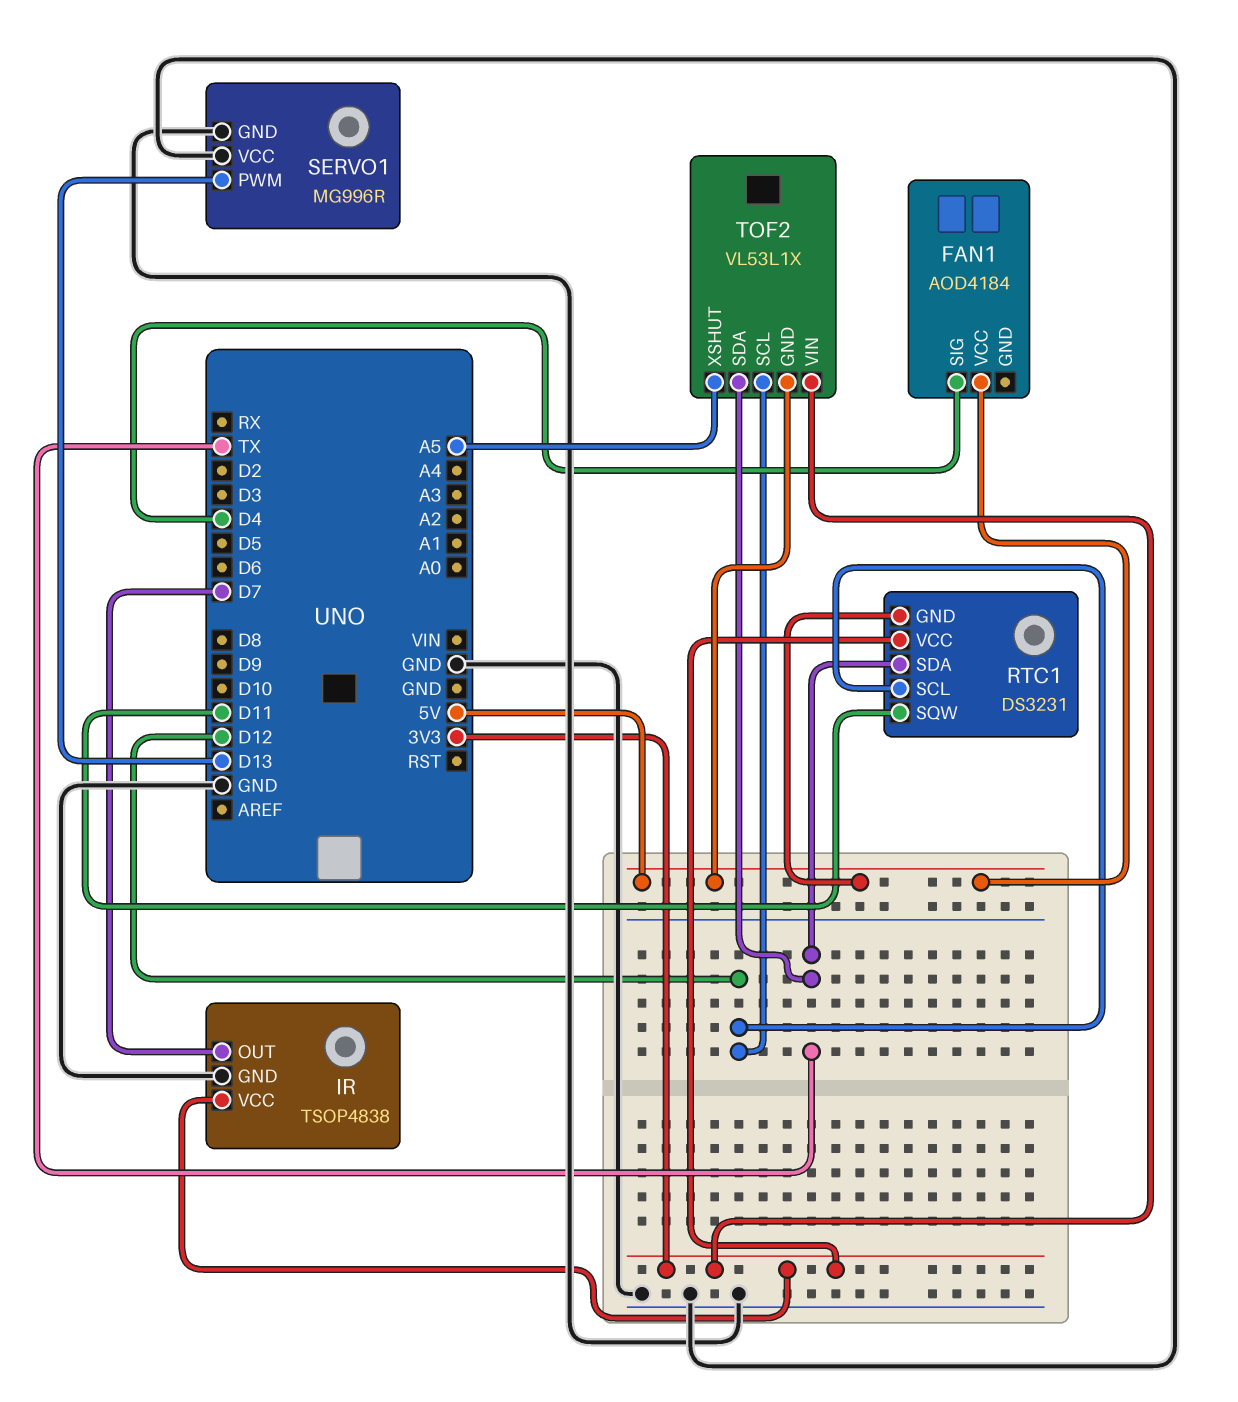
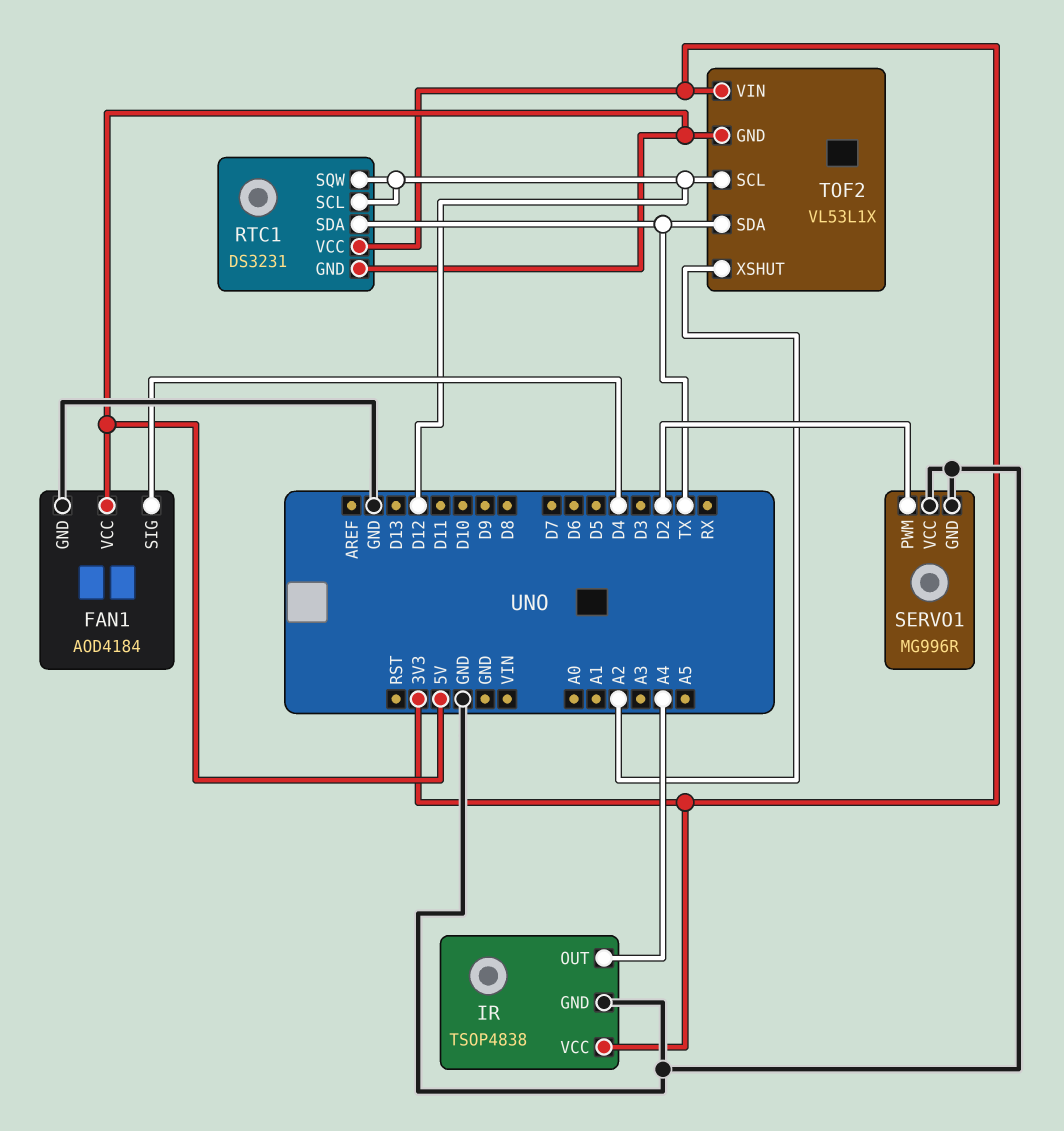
FAN1 pin GND: none -> GND
IR pin OUT: D7 -> A4
RTC1 pin SQW: D11 -> D12
SERVO1 pin PWM: D13 -> D2
TOF2 pin XSHUT: A5 -> A2

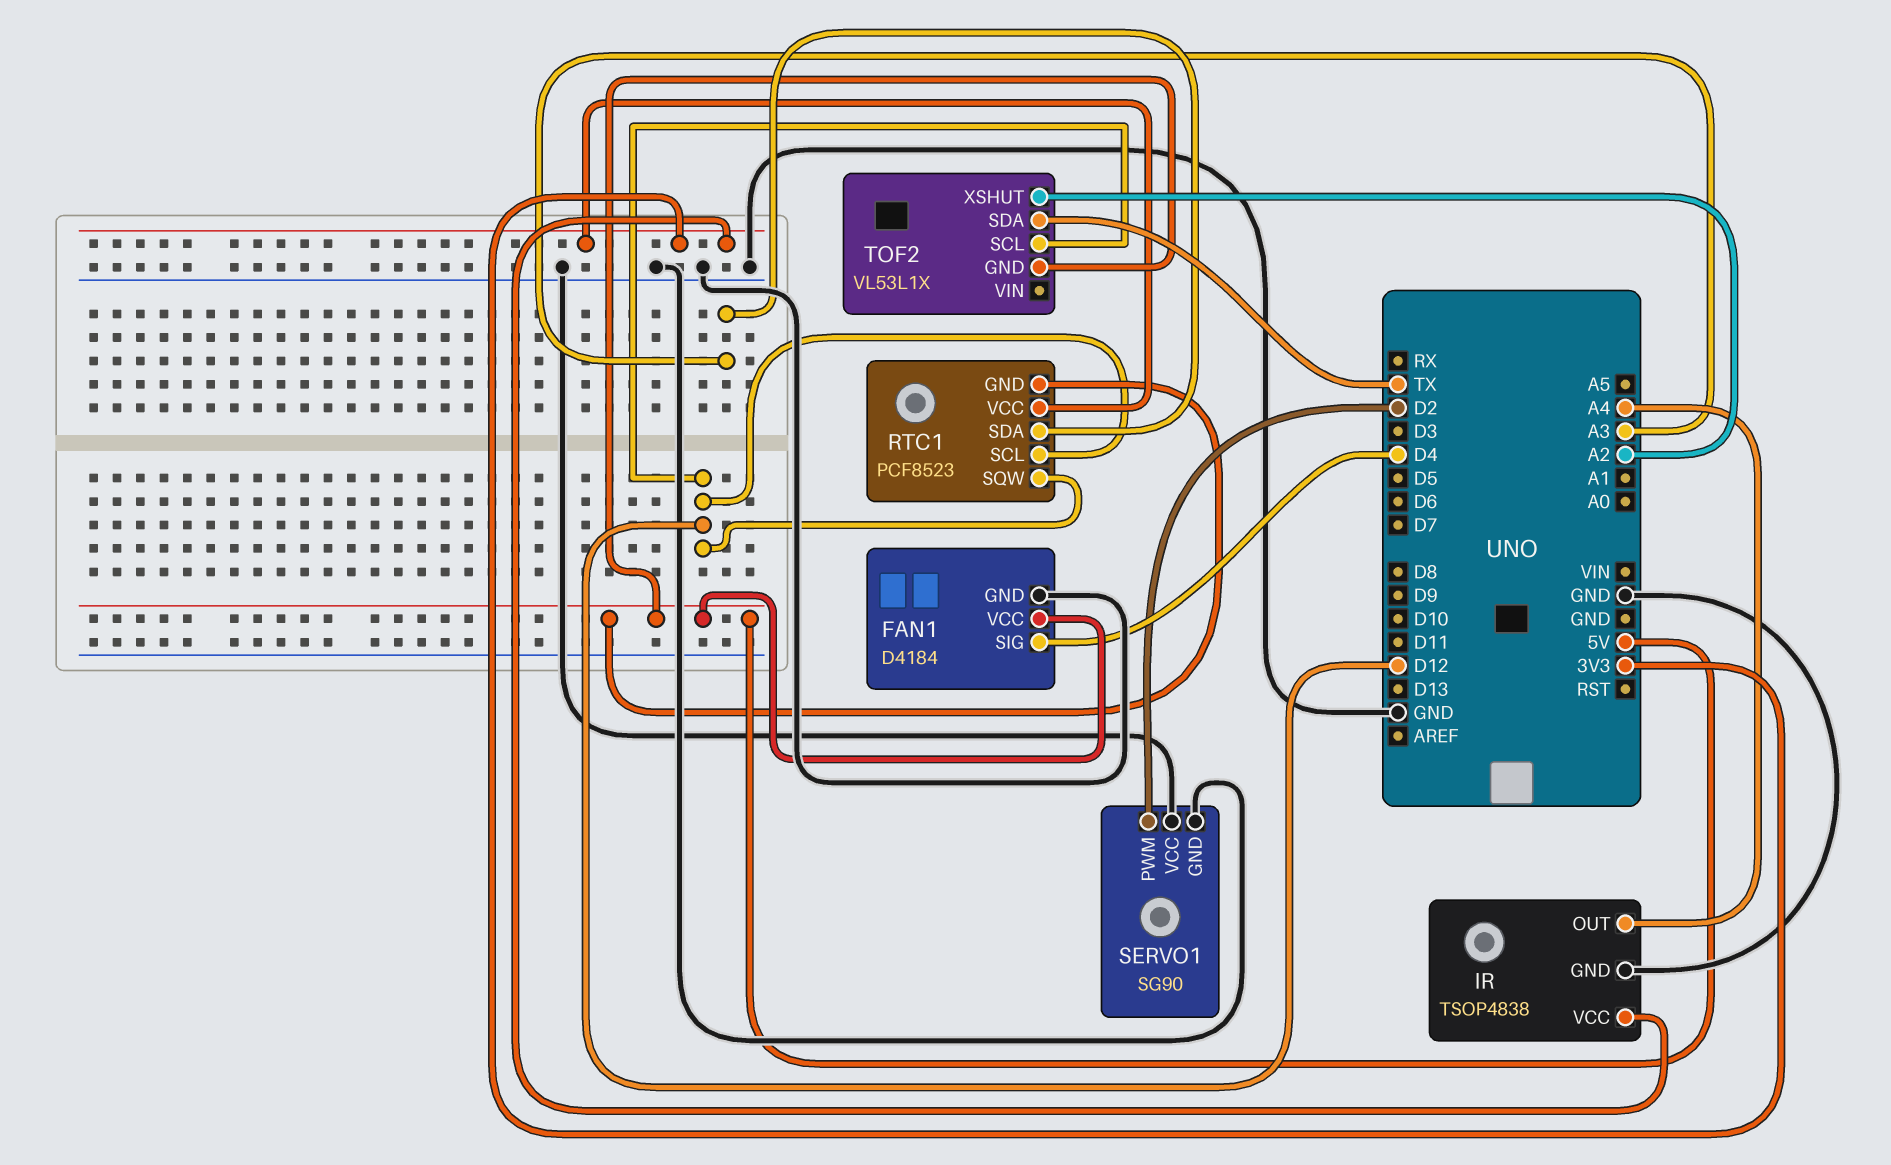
FAN1: AOD4184 -> D4184
RTC1: DS3231 -> PCF8523
RTC1 pin SDA: TX -> A3
SERVO1: MG996R -> SG90
TOF2 pin VIN: 3V3 -> none

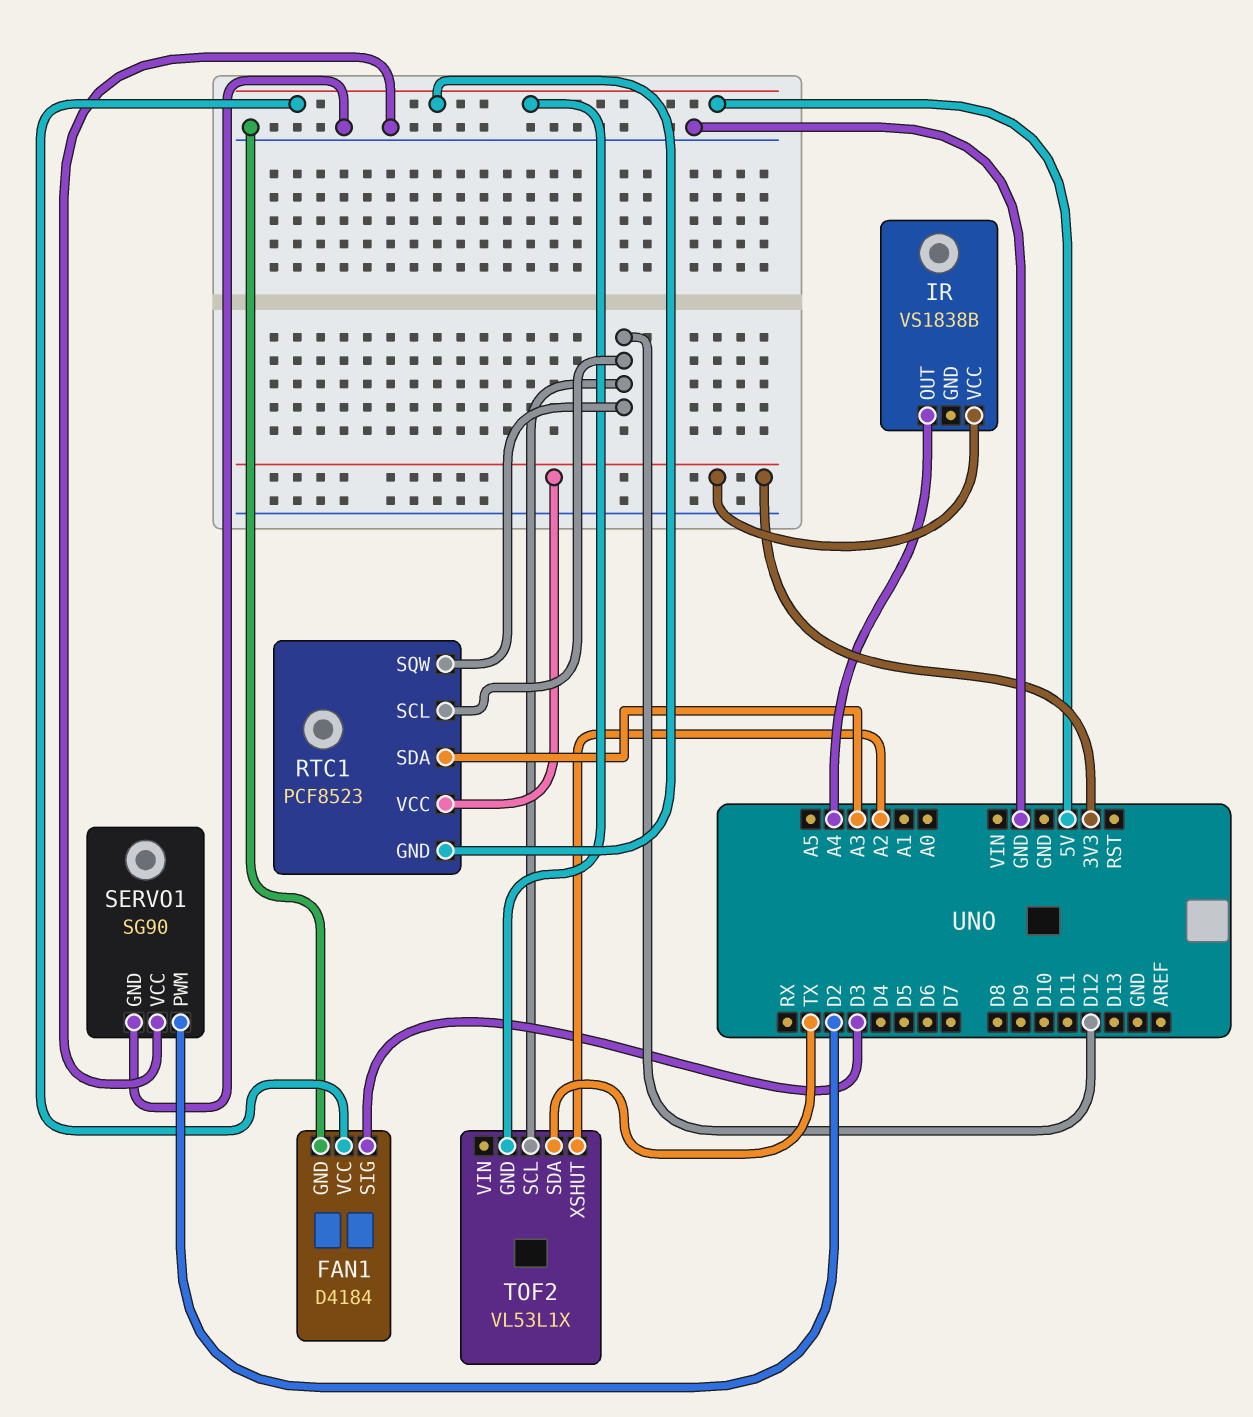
FAN1 pin SIG: D4 -> D3
IR: TSOP4838 -> VS1838B
IR pin GND: GND -> none

